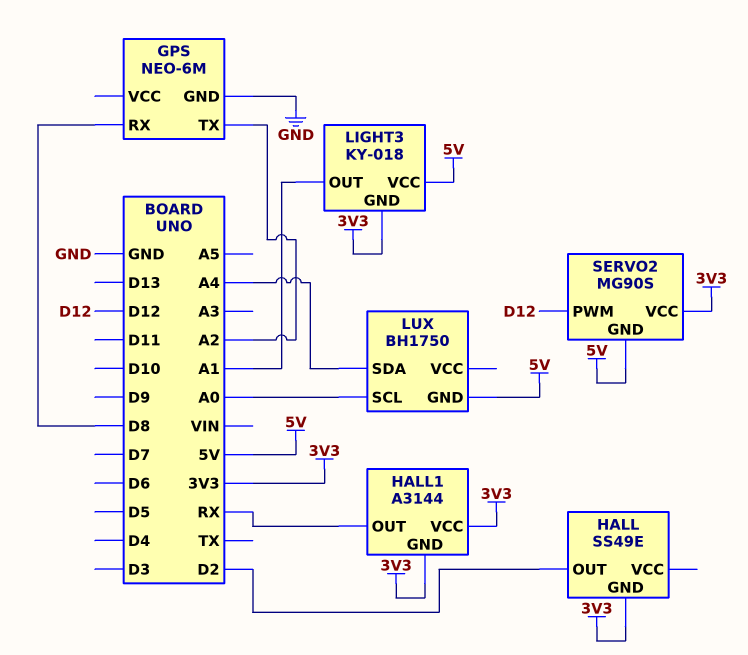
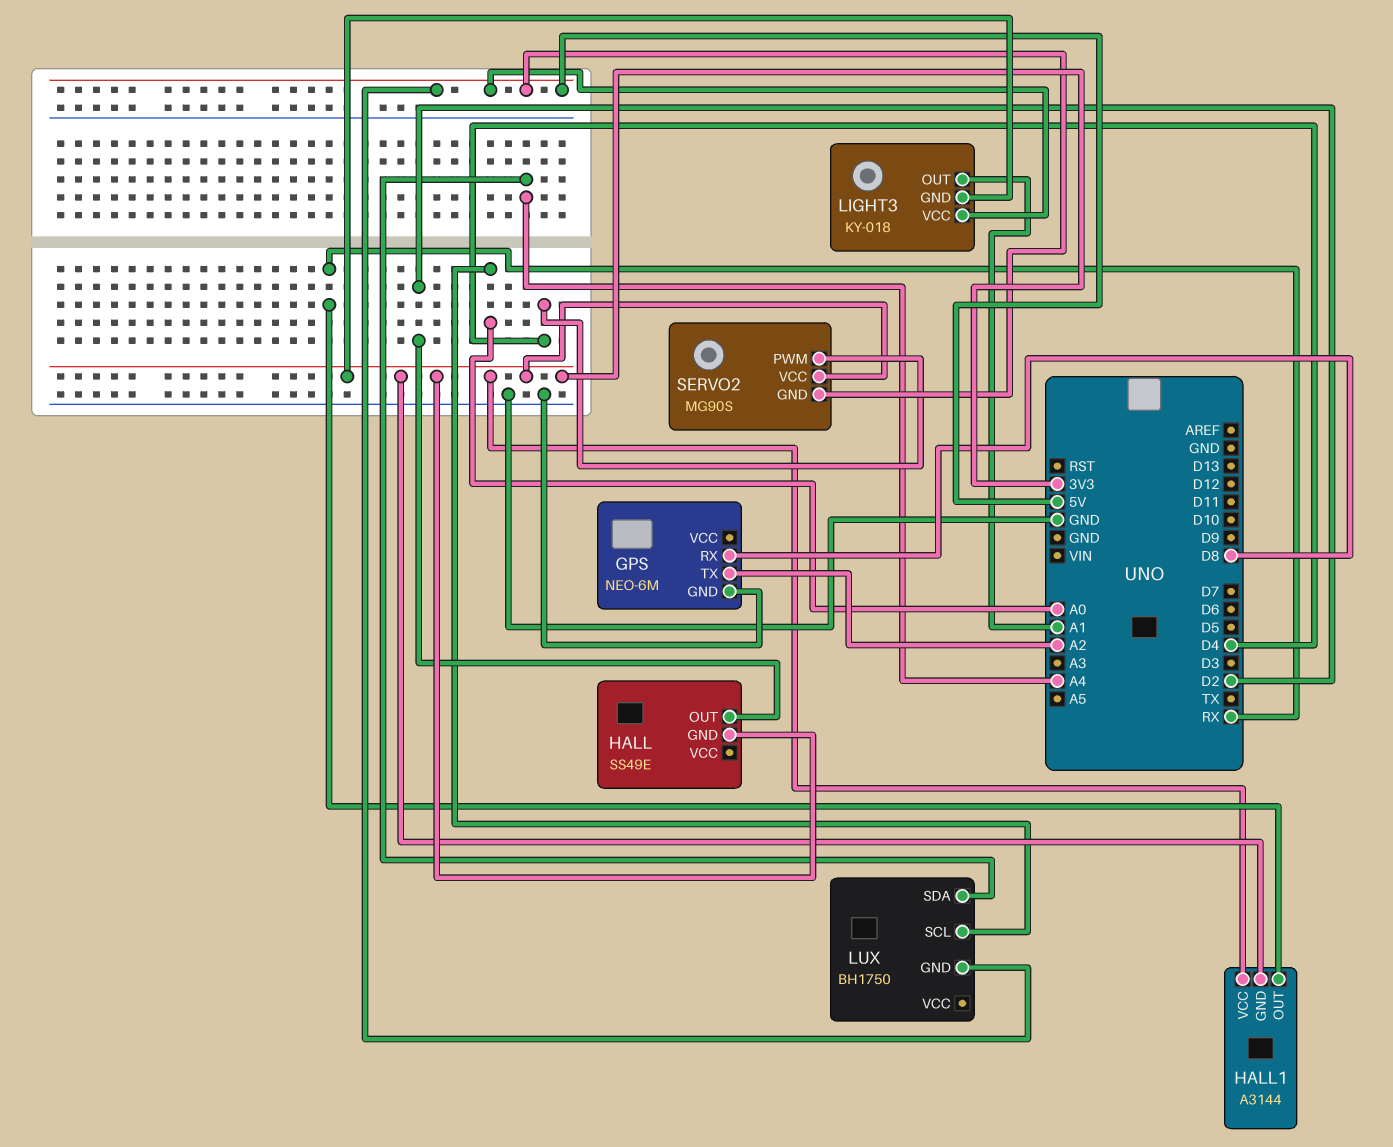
SERVO2 pin PWM: D12 -> D4

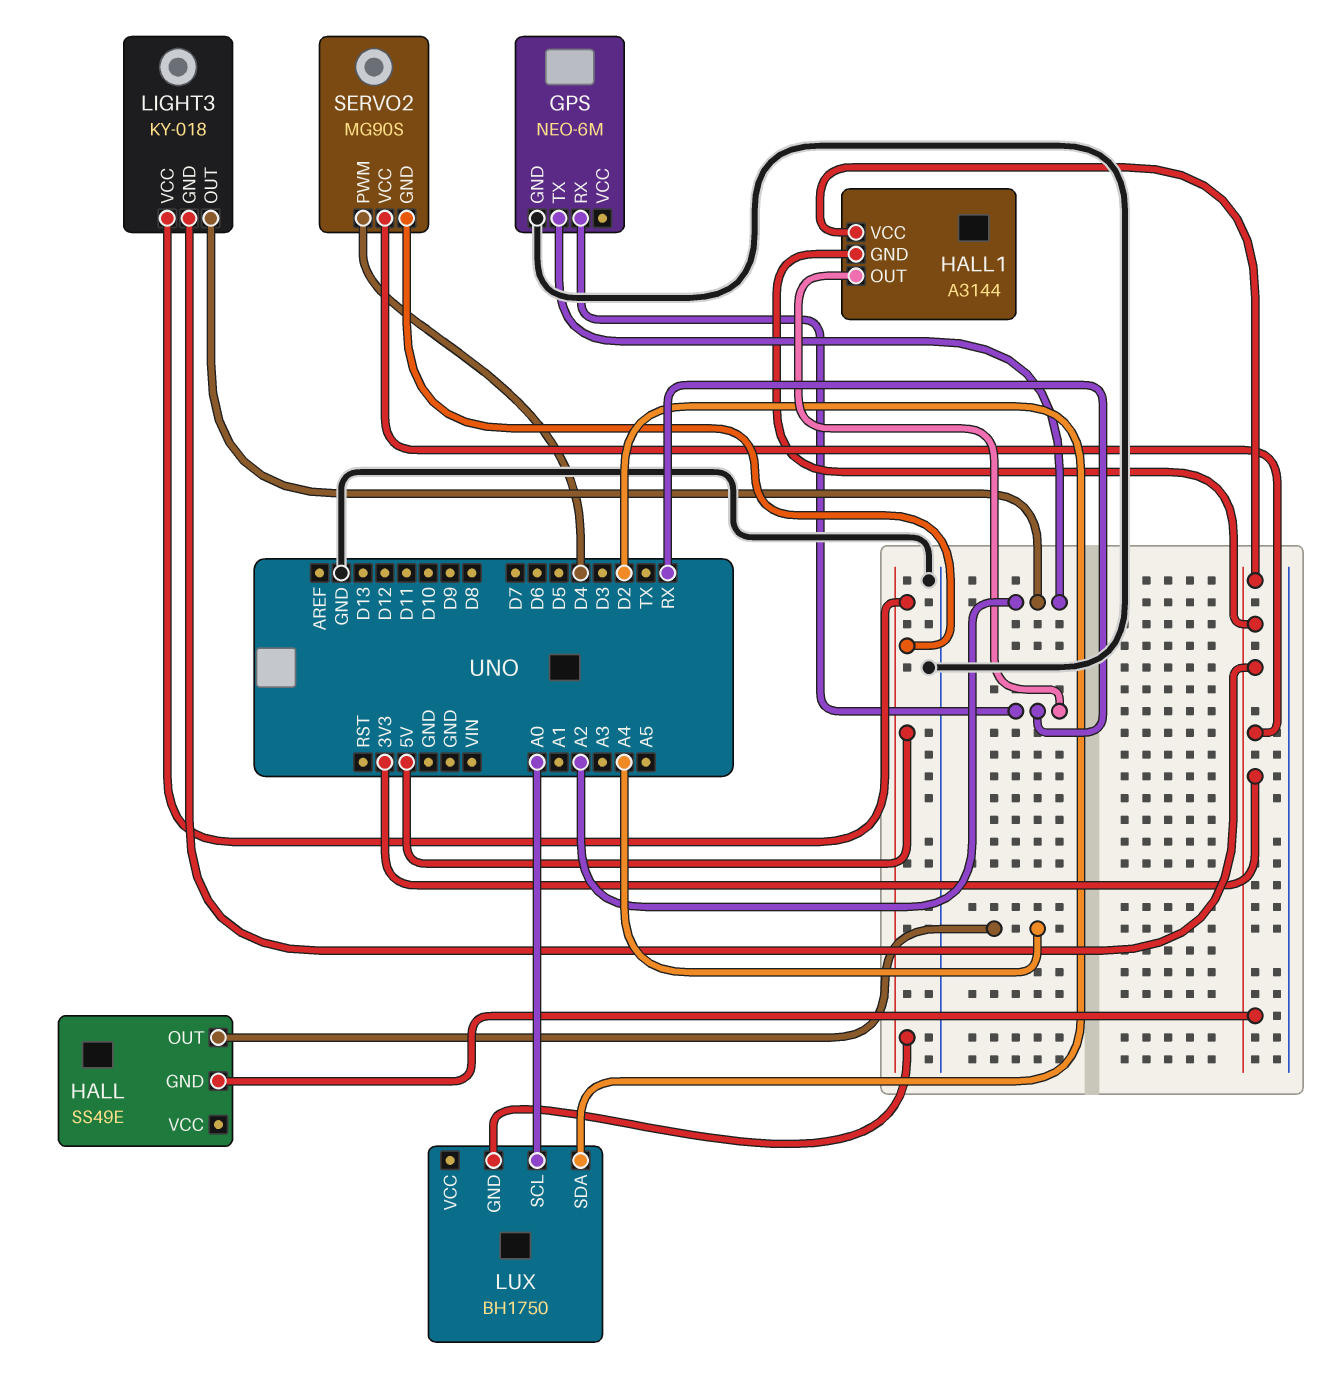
GPS pin RX: D8 -> RX
HALL pin OUT: D2 -> A4
LIGHT3 pin OUT: A1 -> A2
LUX pin SDA: A4 -> D2

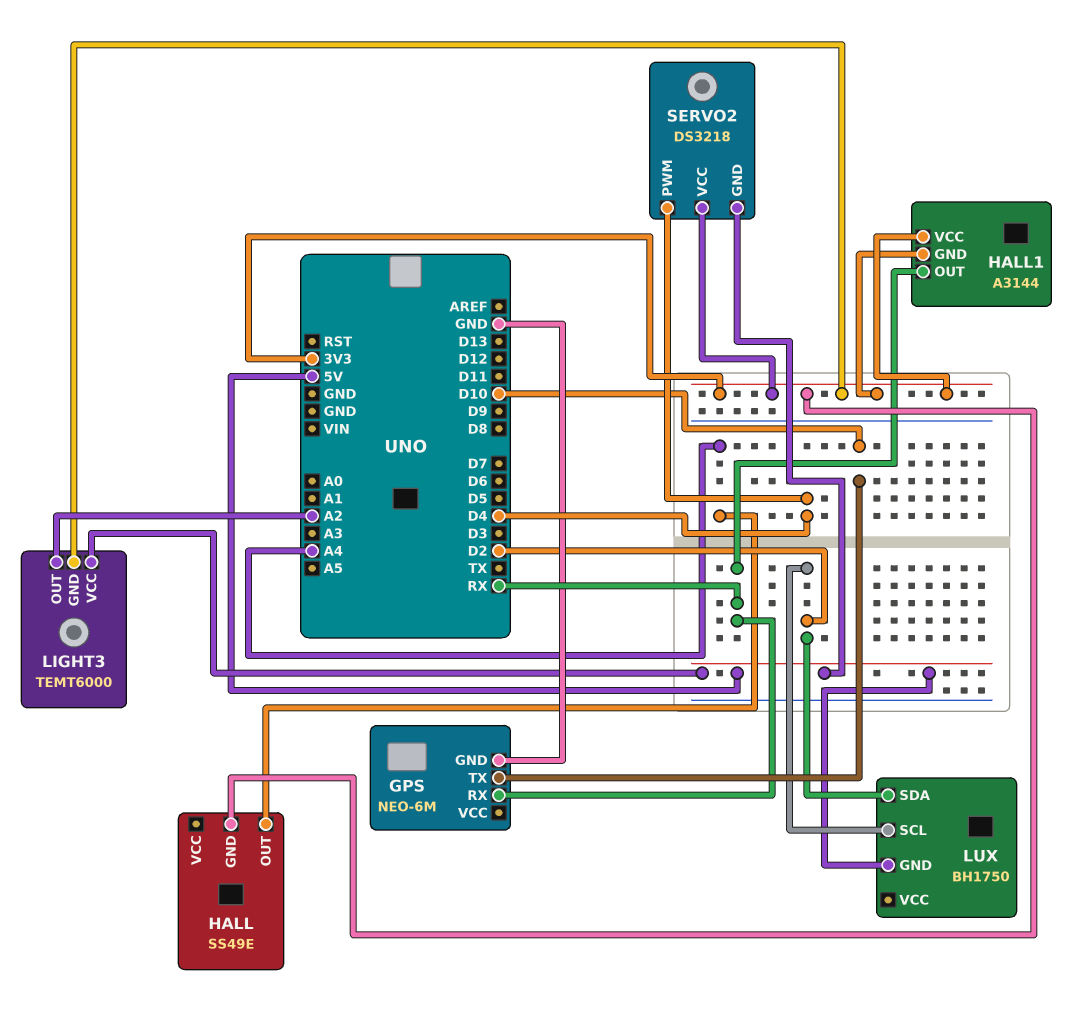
GPS pin TX: A2 -> D10
LIGHT3: KY-018 -> TEMT6000
LUX pin SCL: A0 -> D2
SERVO2: MG90S -> DS3218

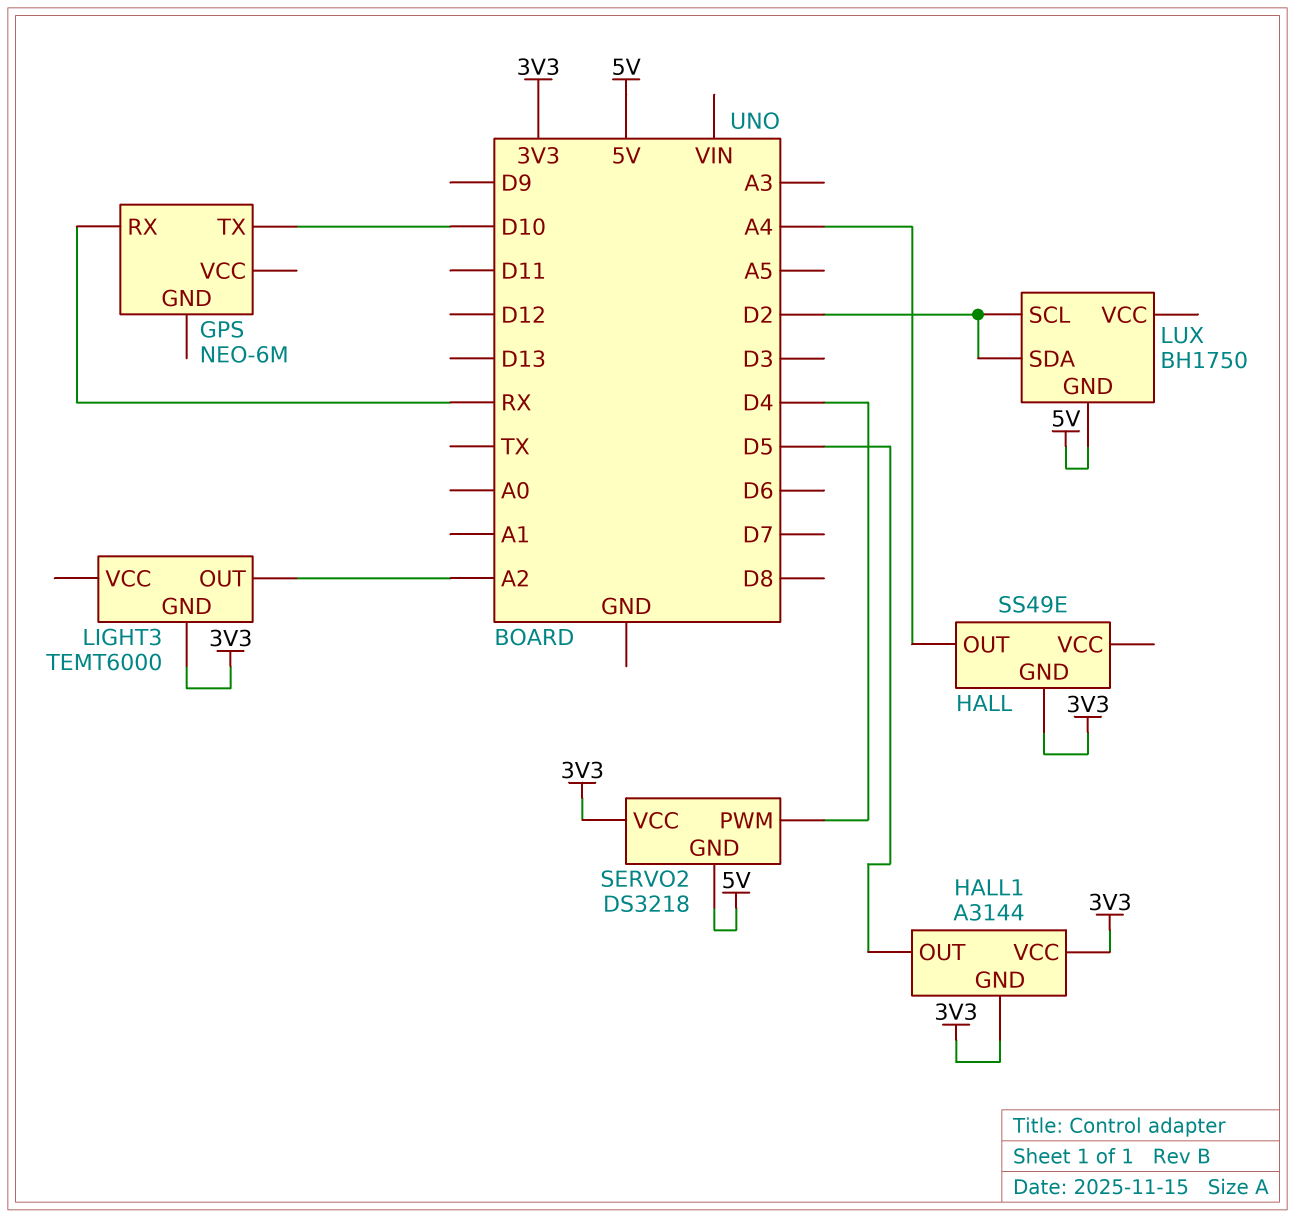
GPS pin GND: GND -> none
HALL1 pin OUT: RX -> D5
LIGHT3 pin VCC: 5V -> none

